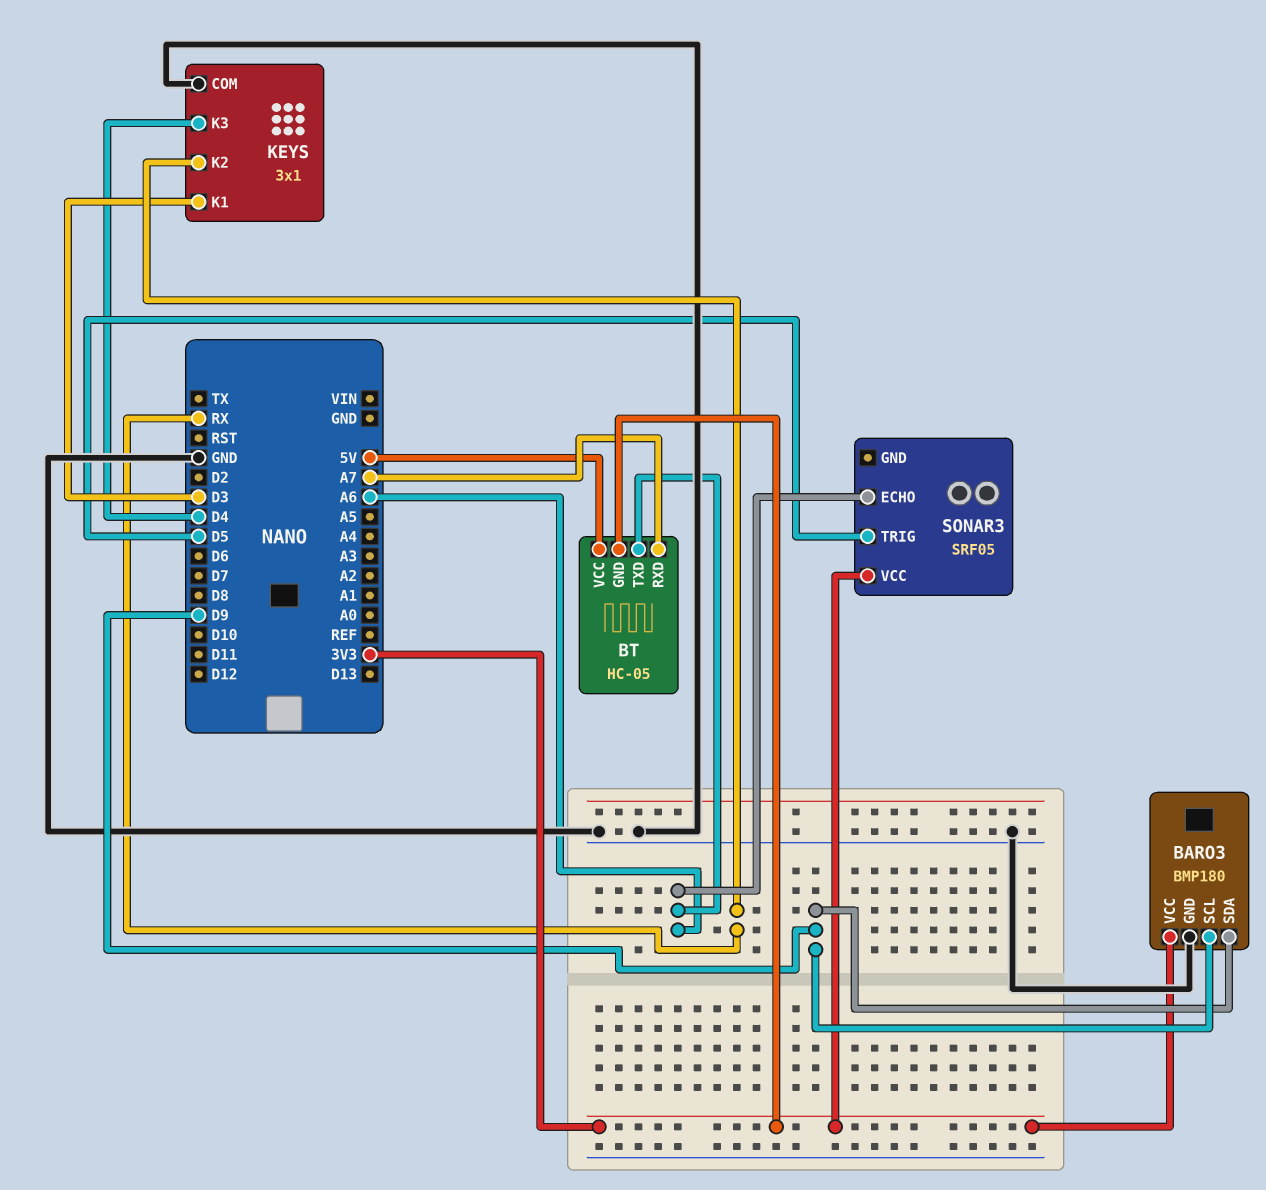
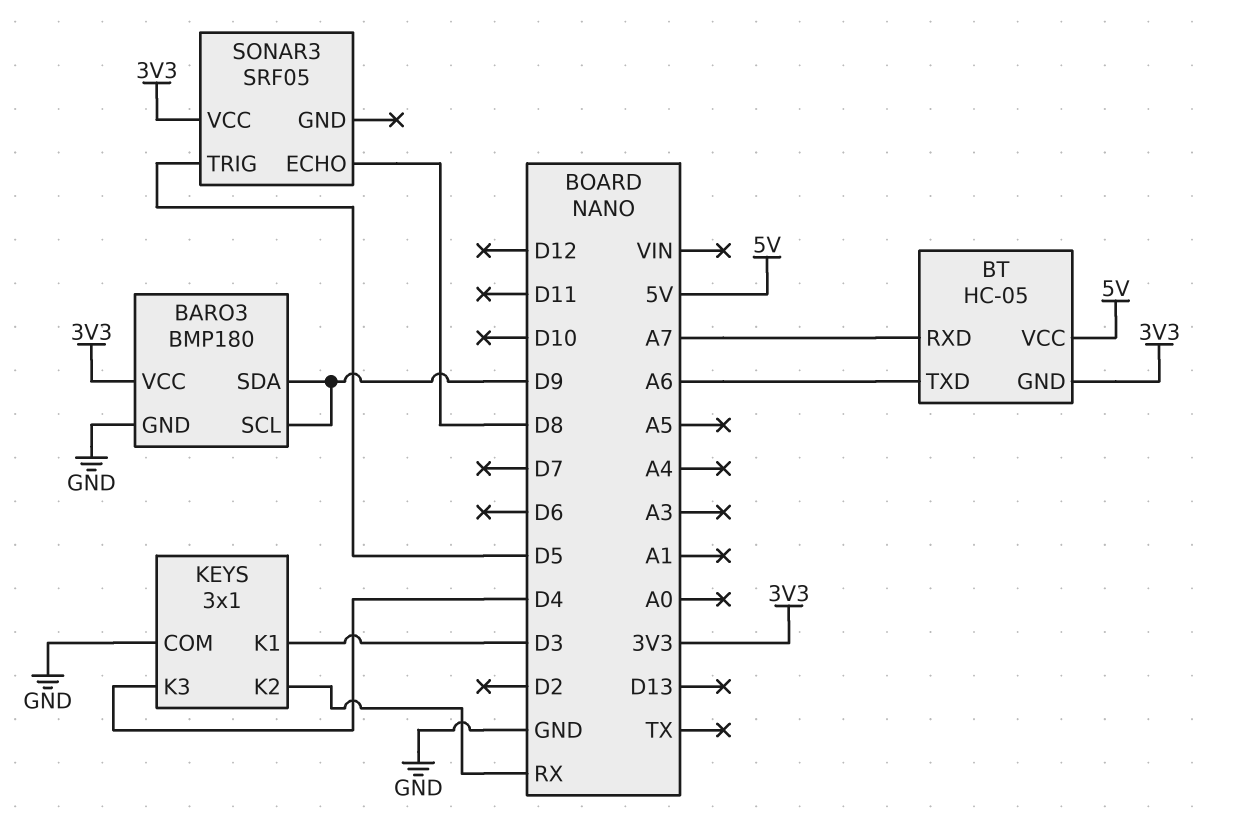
SONAR3 pin ECHO: A6 -> D8

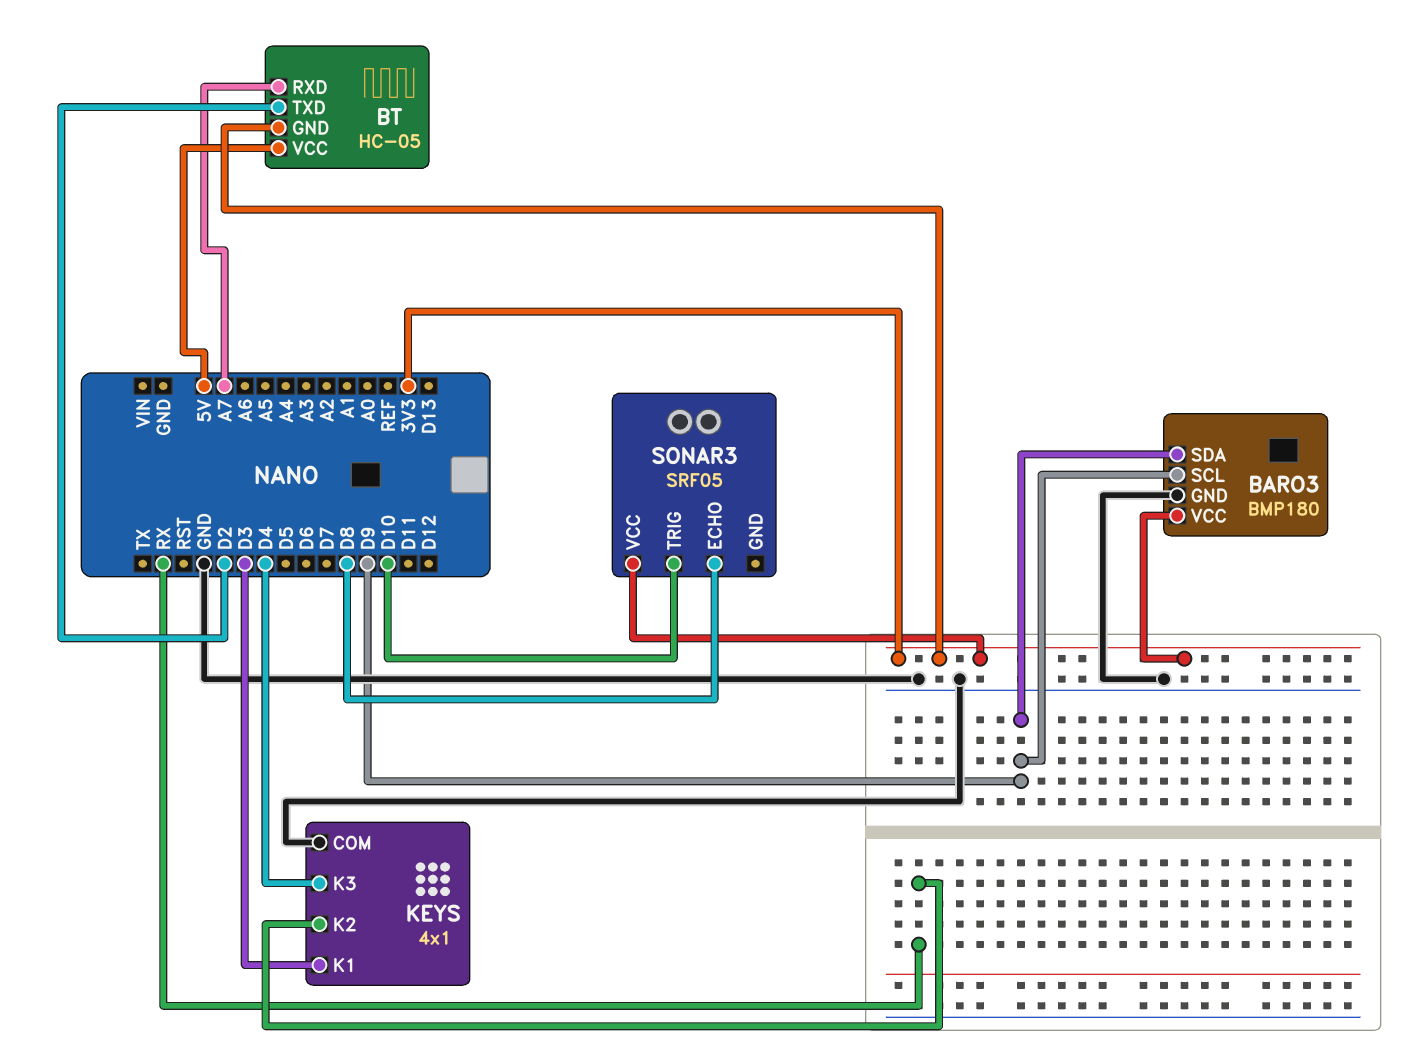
BT pin TXD: A6 -> D2
KEYS: 3x1 -> 4x1
SONAR3 pin TRIG: D5 -> D10

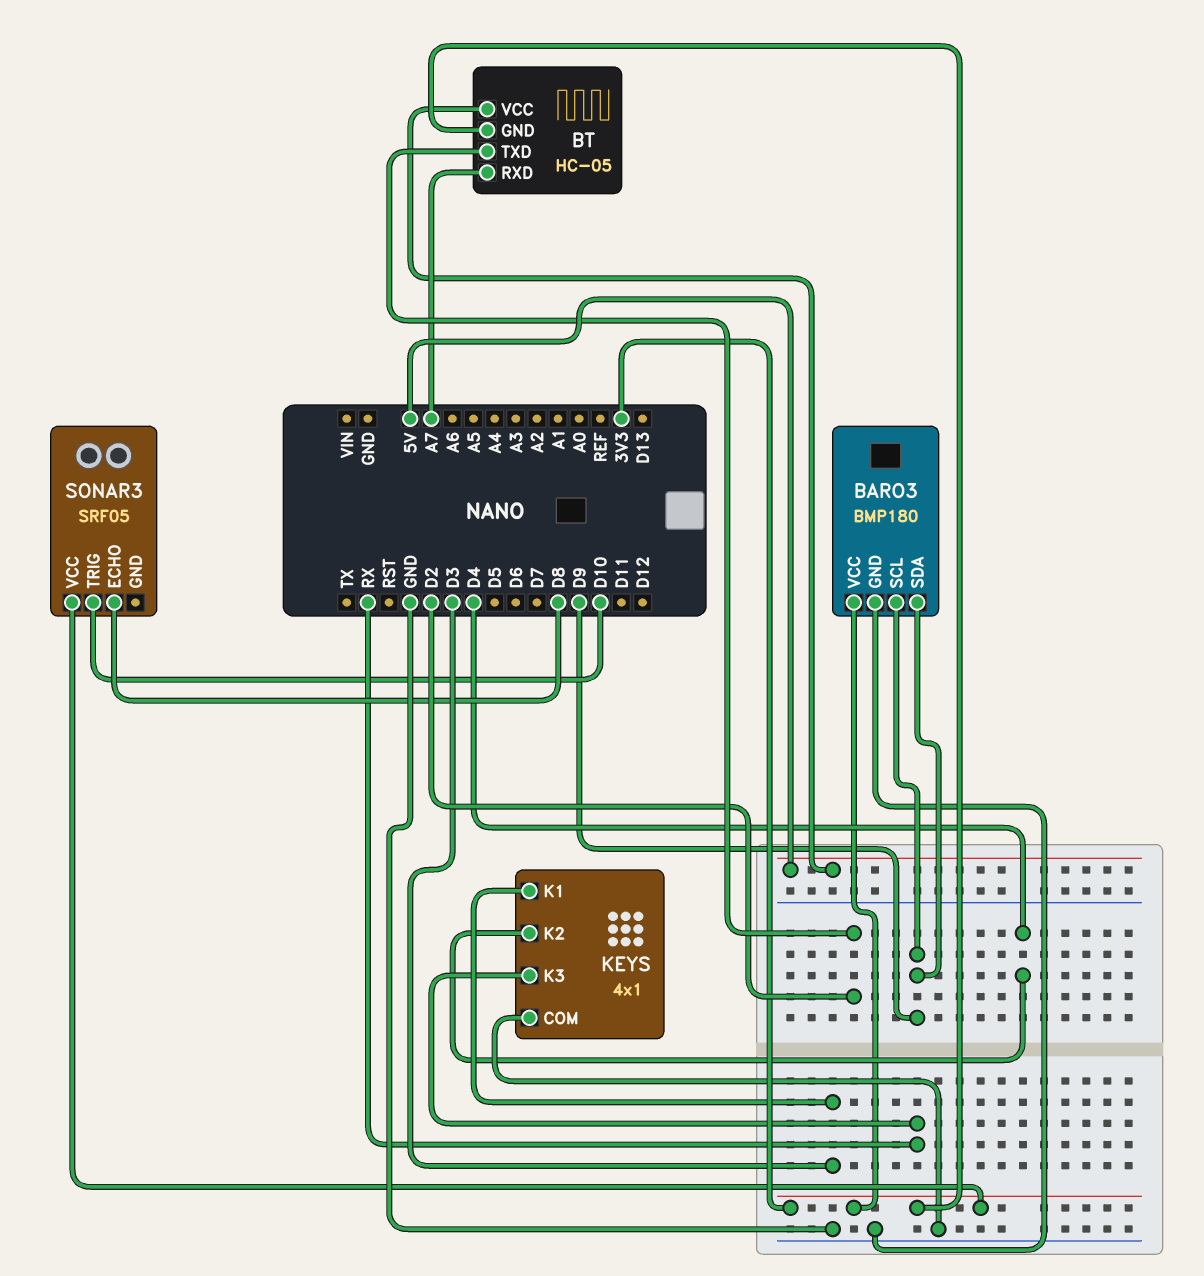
KEYS pin K2: RX -> D4
KEYS pin K3: D4 -> RX

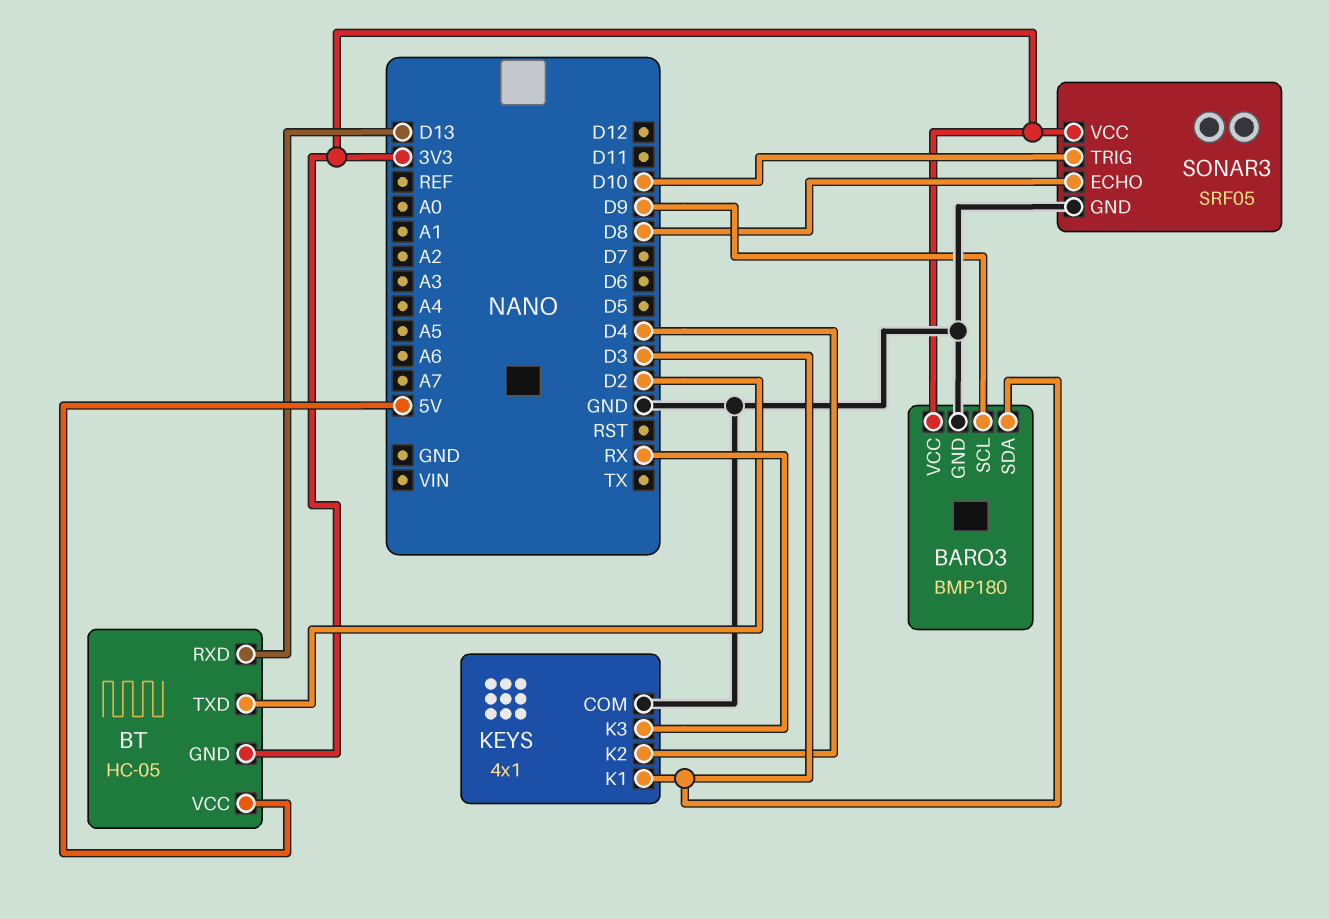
BARO3 pin SDA: D9 -> D3
BT pin RXD: A7 -> D13
SONAR3 pin GND: none -> GND

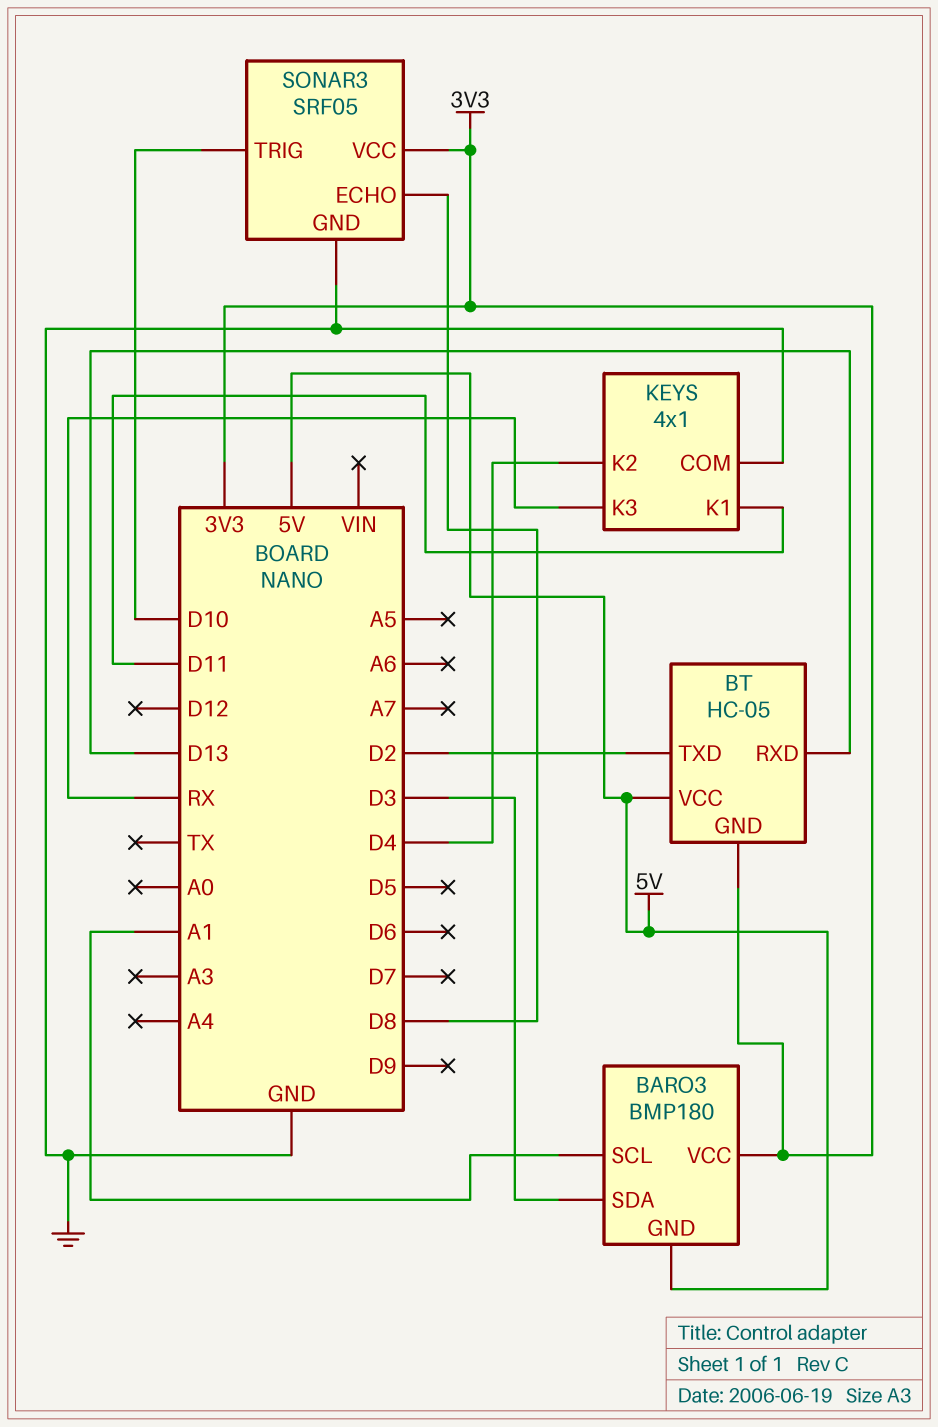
BARO3 pin GND: GND -> 5V
BARO3 pin SCL: D9 -> A1
KEYS pin K1: D3 -> D11

